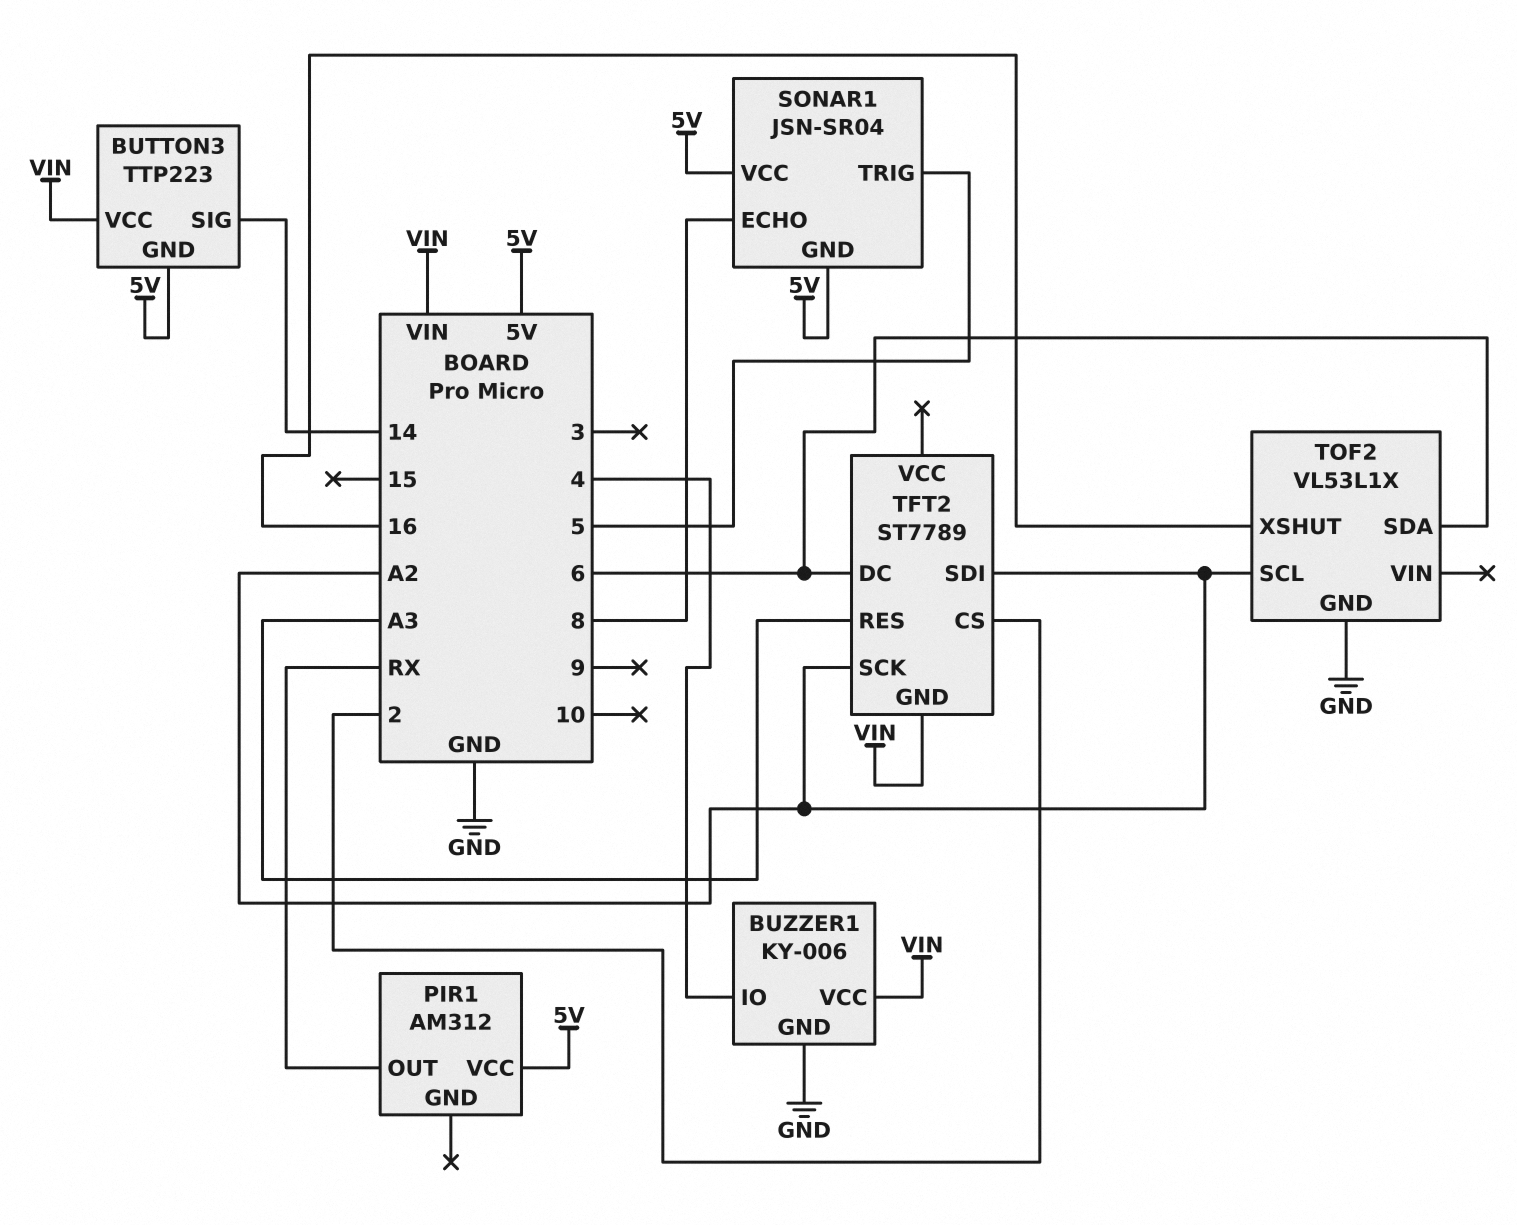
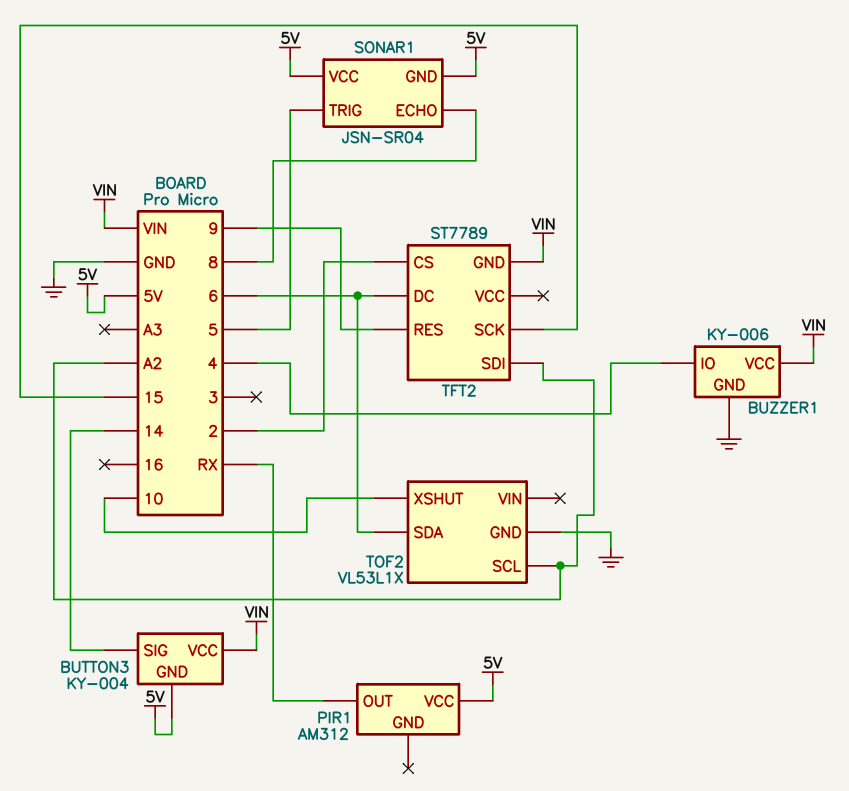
BUTTON3: TTP223 -> KY-004
TFT2 pin RES: A3 -> 9
TFT2 pin SCK: A2 -> 15
TOF2 pin XSHUT: 16 -> 10

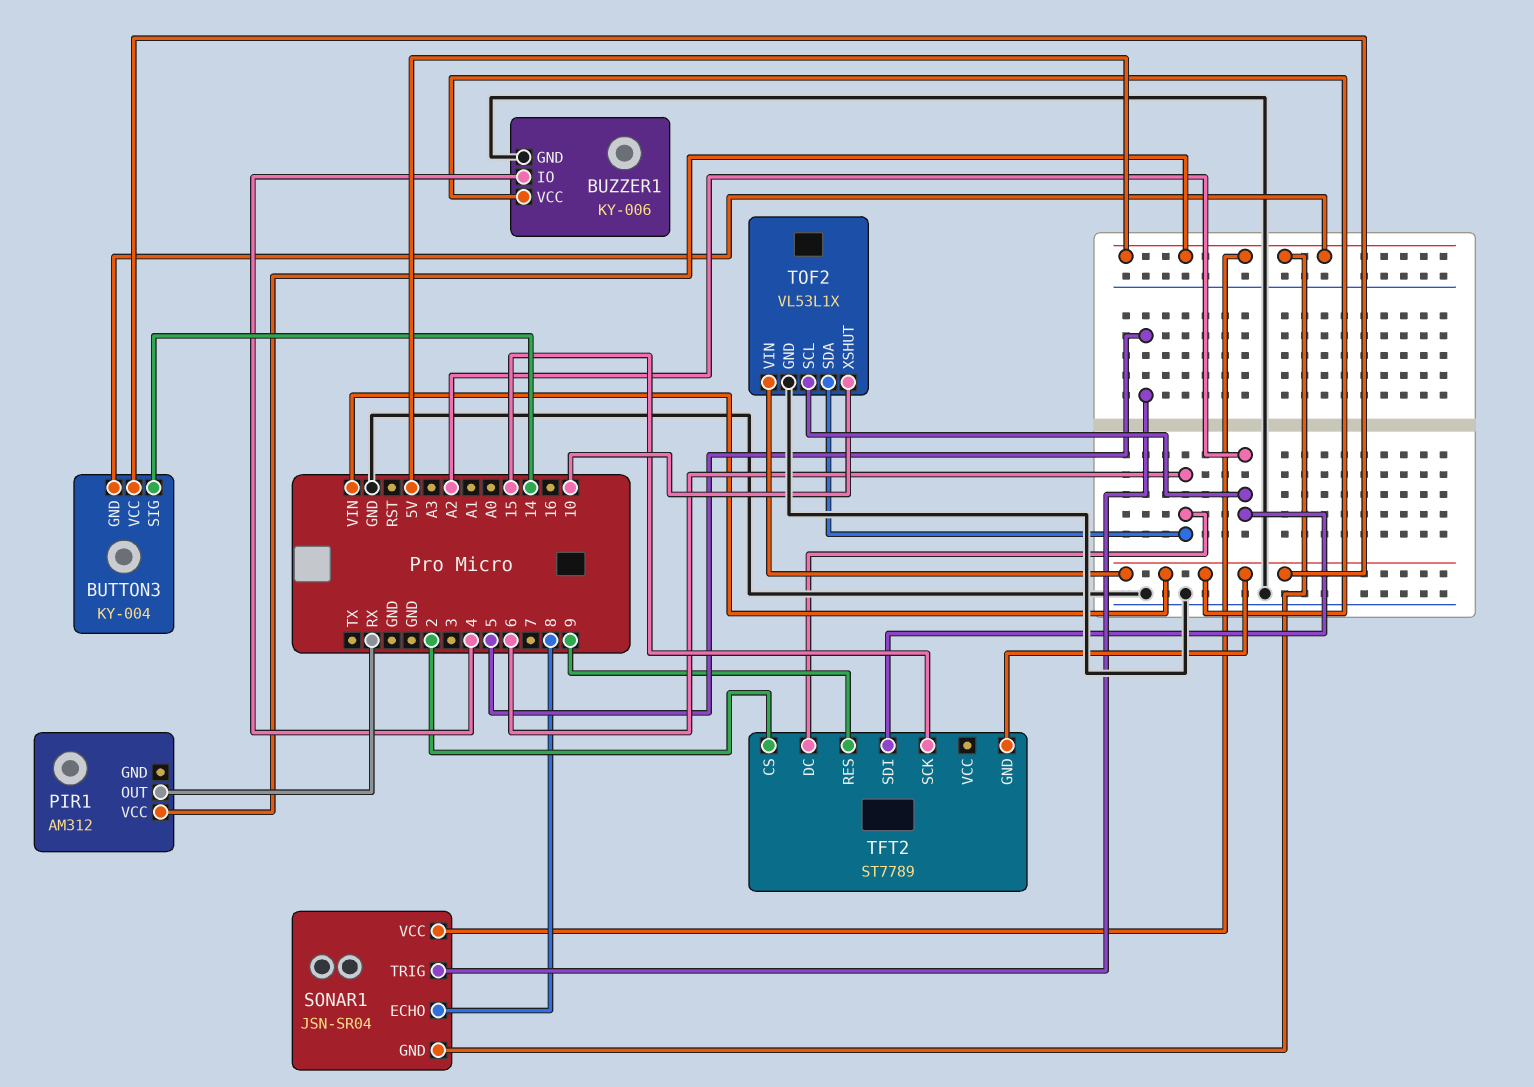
TOF2 pin VIN: none -> VIN

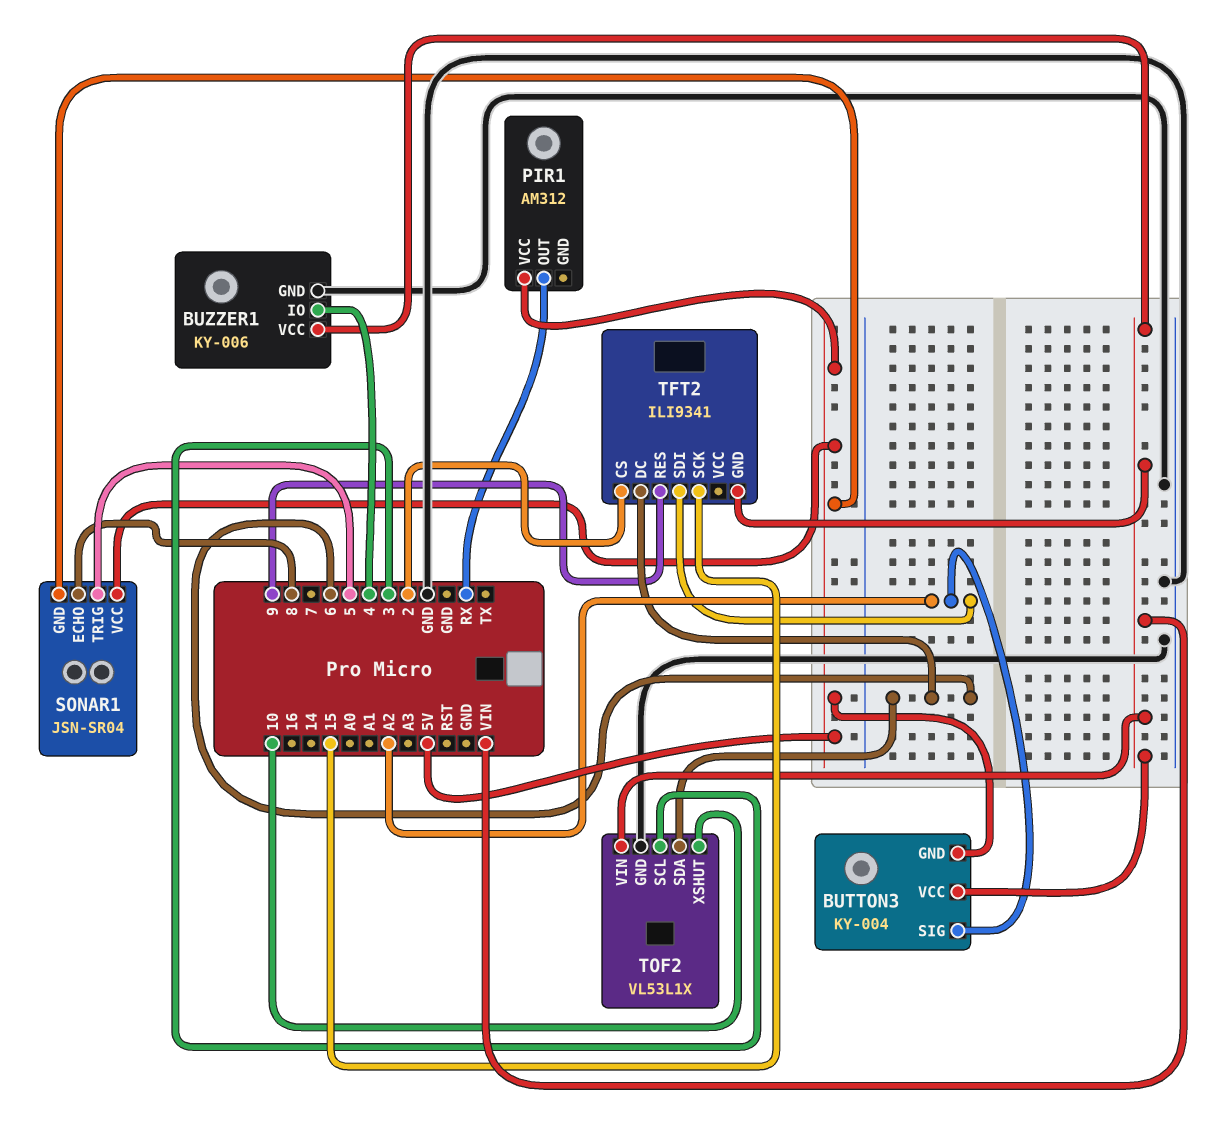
BUTTON3 pin SIG: 14 -> A2
TFT2: ST7789 -> ILI9341
TOF2 pin SCL: A2 -> 3

